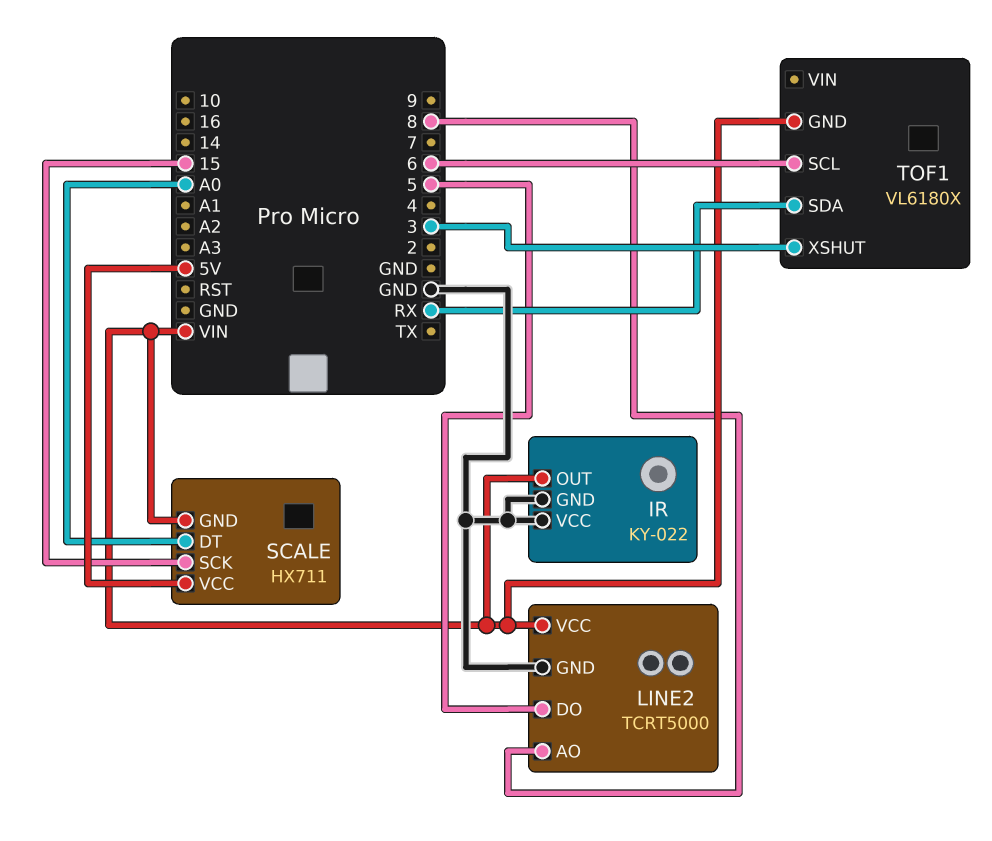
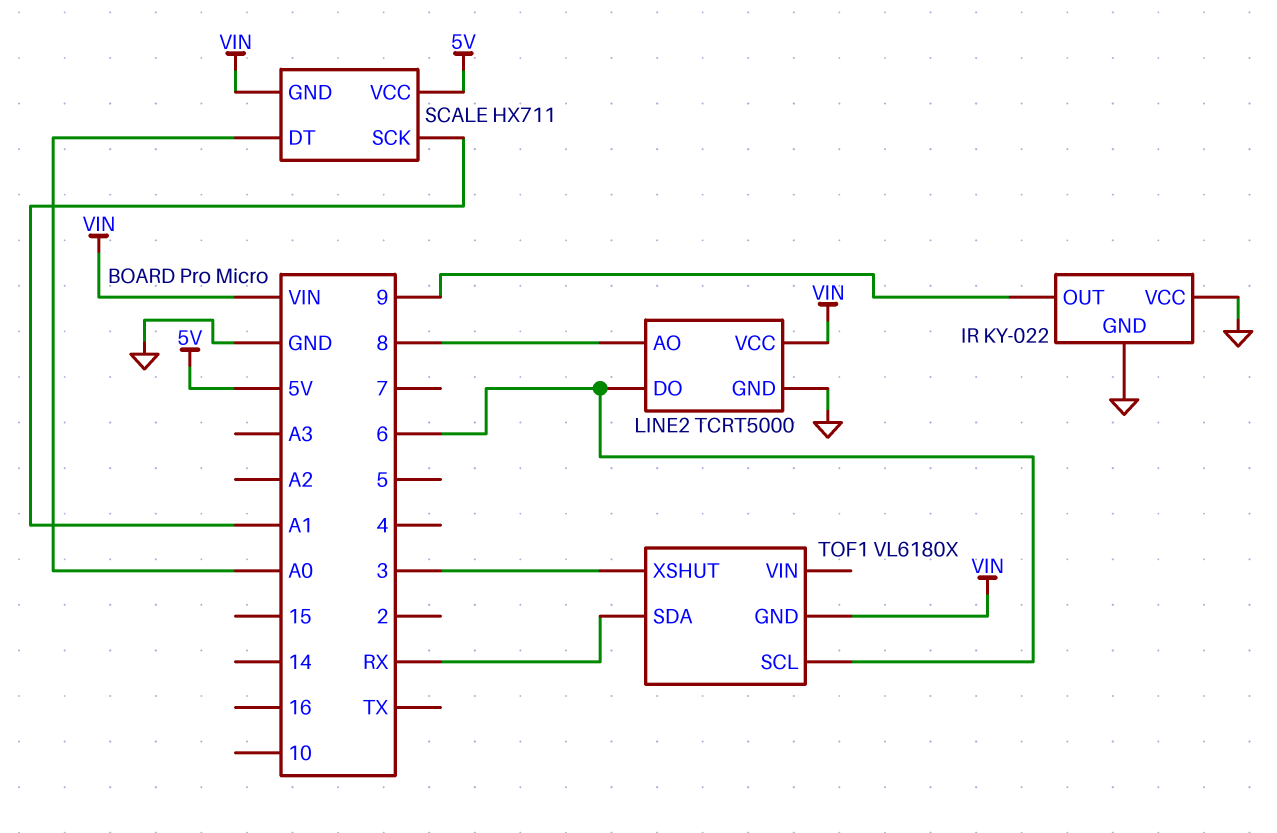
IR pin OUT: VIN -> 9
LINE2 pin DO: 5 -> 6
SCALE pin SCK: 15 -> A1

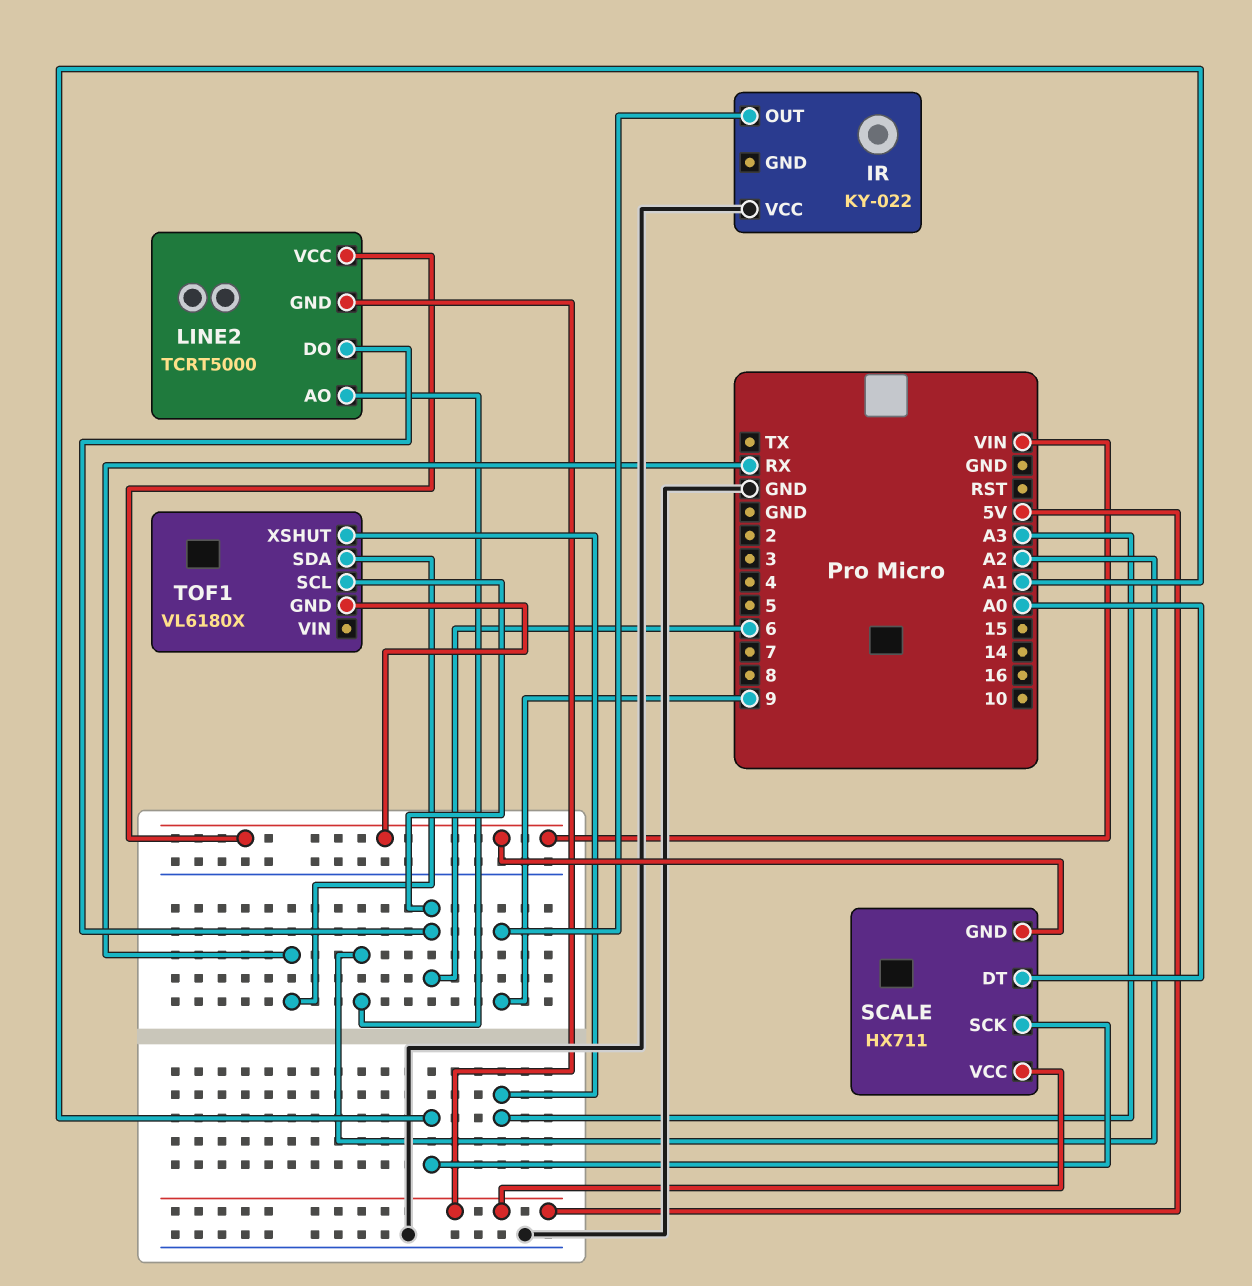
IR pin GND: GND -> none
LINE2 pin AO: 8 -> A2
LINE2 pin GND: GND -> 5V
TOF1 pin XSHUT: 3 -> A3

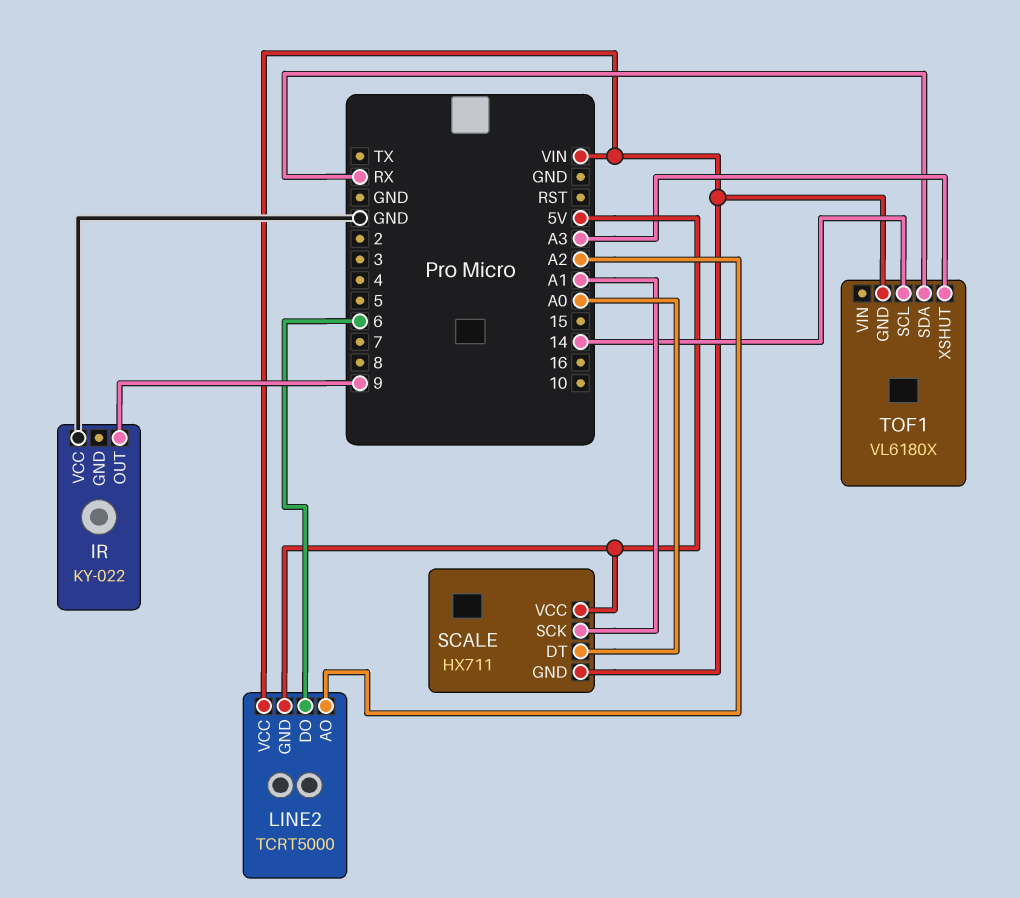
TOF1 pin SCL: 6 -> 14

